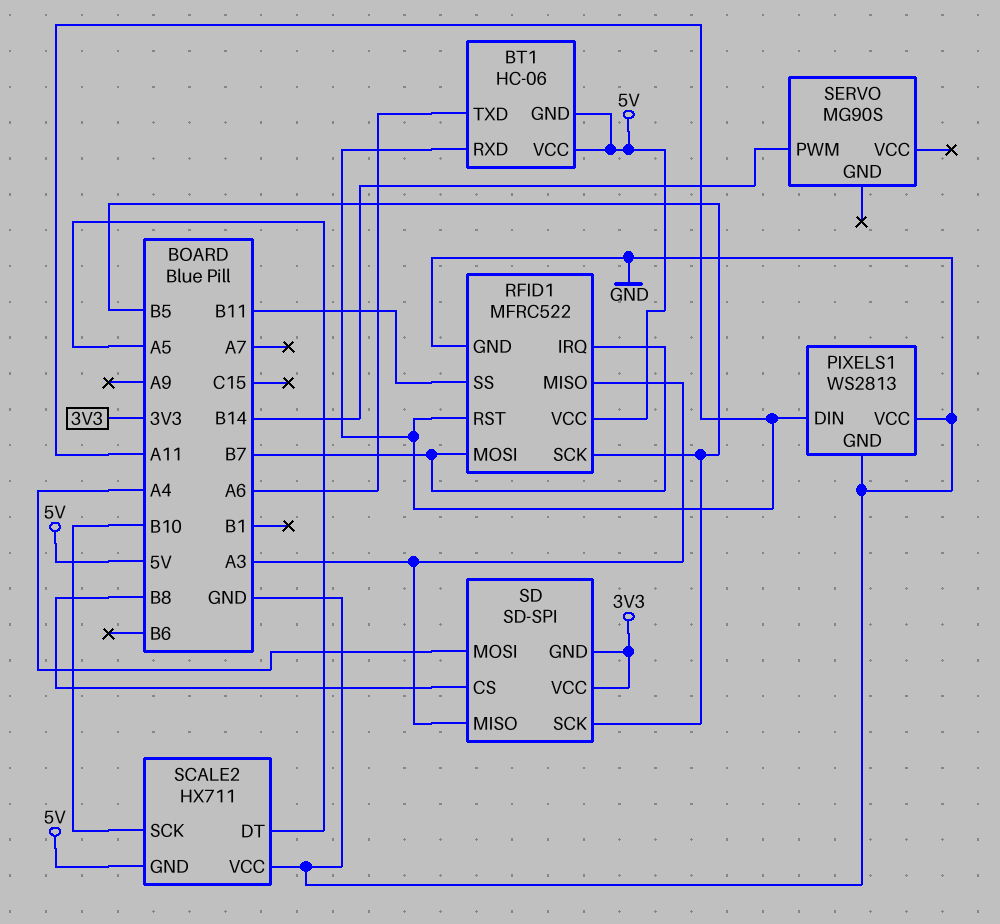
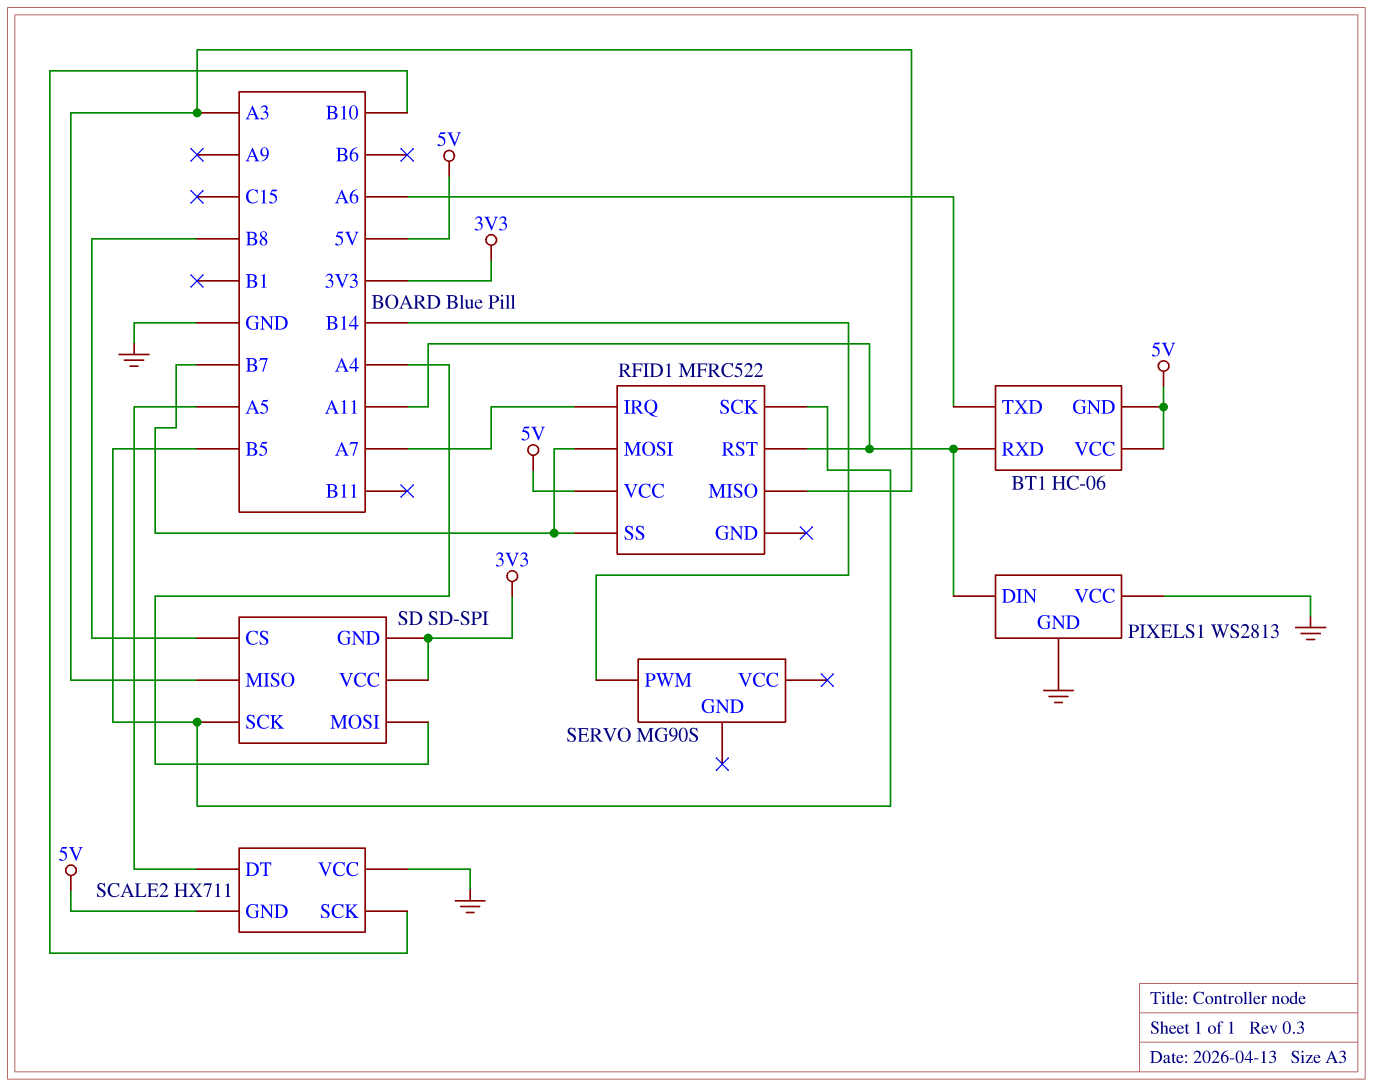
RFID1 pin GND: GND -> none
RFID1 pin IRQ: B7 -> A7
RFID1 pin SS: B11 -> B7

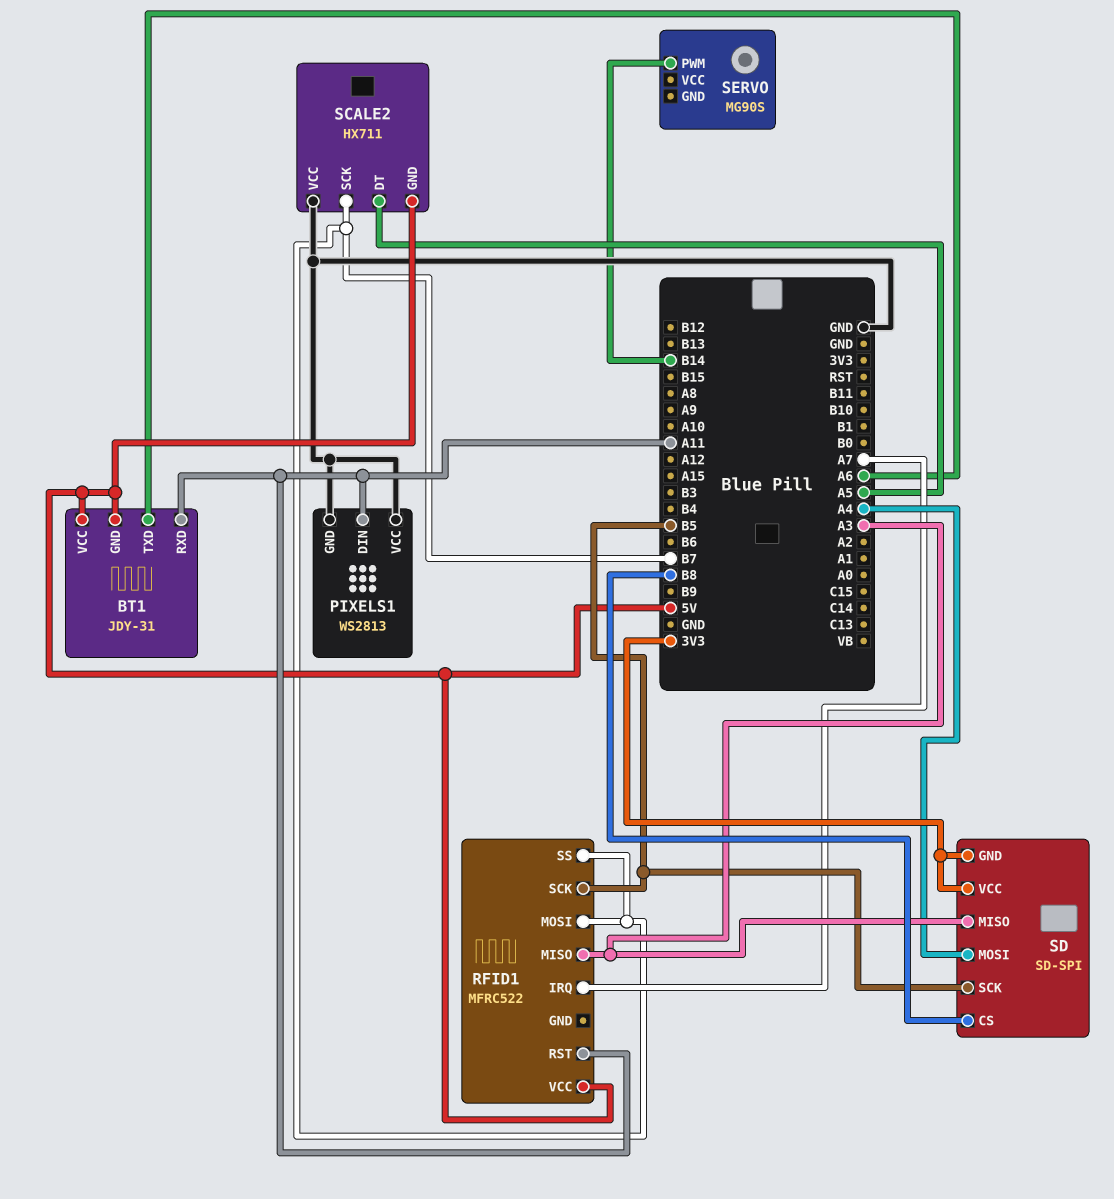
BT1: HC-06 -> JDY-31
SCALE2 pin SCK: B10 -> B7

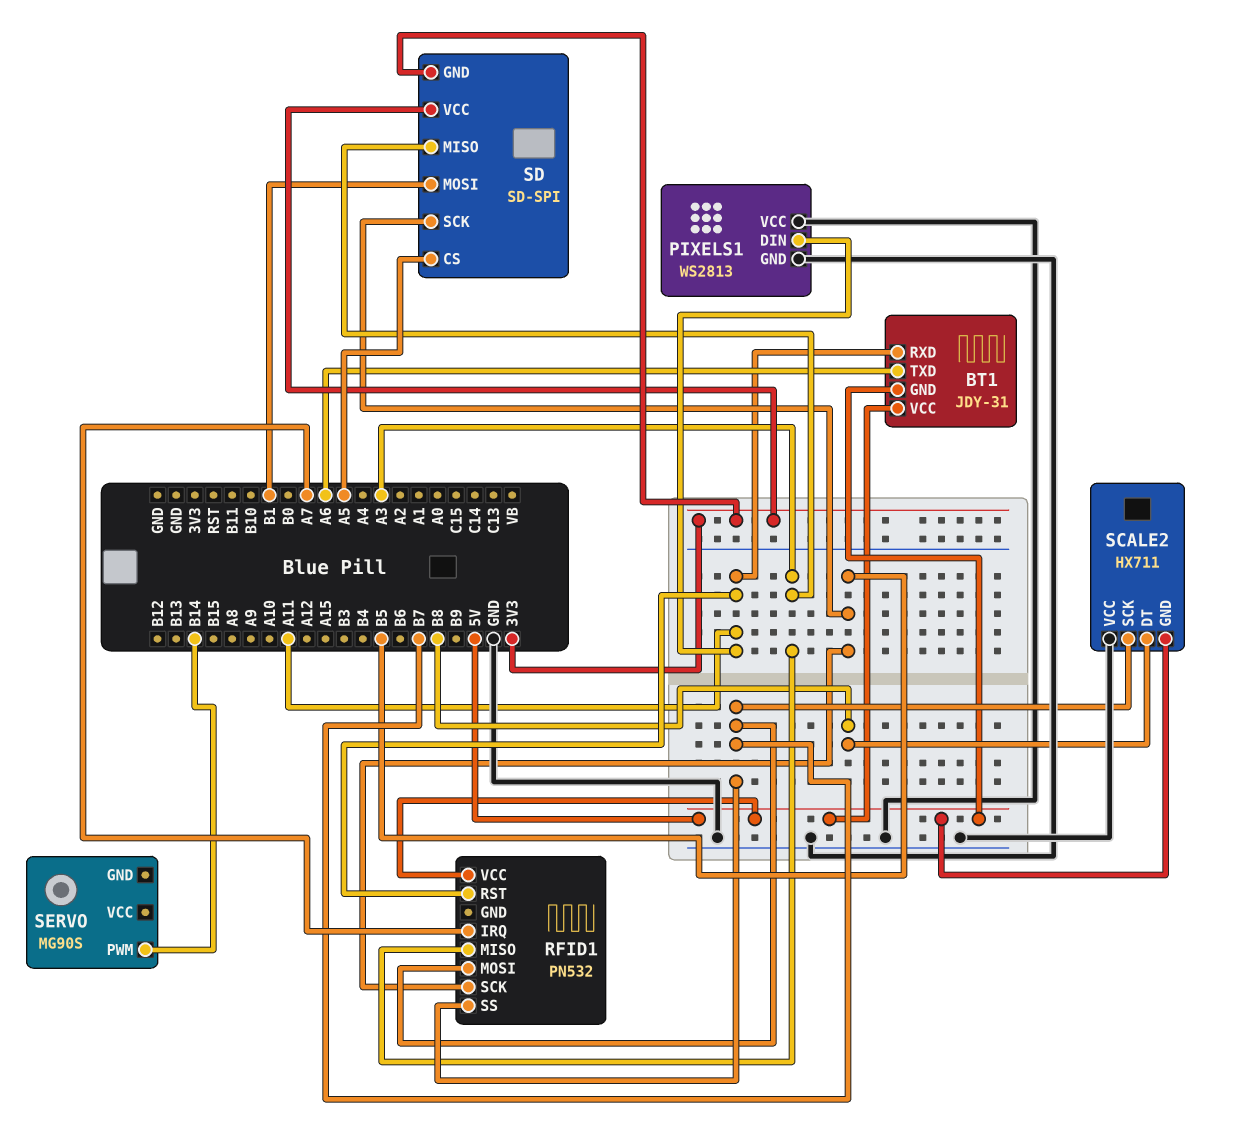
RFID1: MFRC522 -> PN532
SCALE2 pin DT: A5 -> B8
SD pin CS: B8 -> A5
SD pin MOSI: A4 -> B1

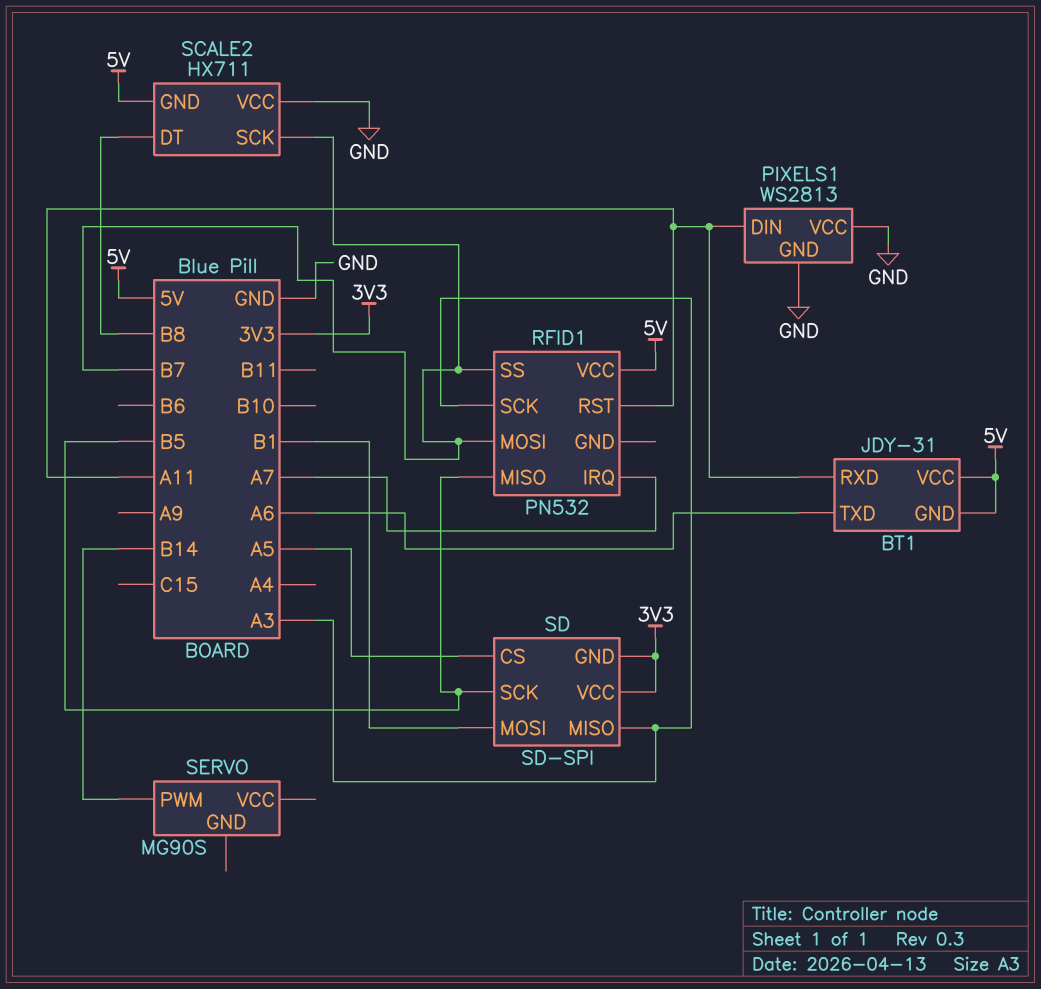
RFID1 pin MISO: A3 -> B5
RFID1 pin SCK: B5 -> A3

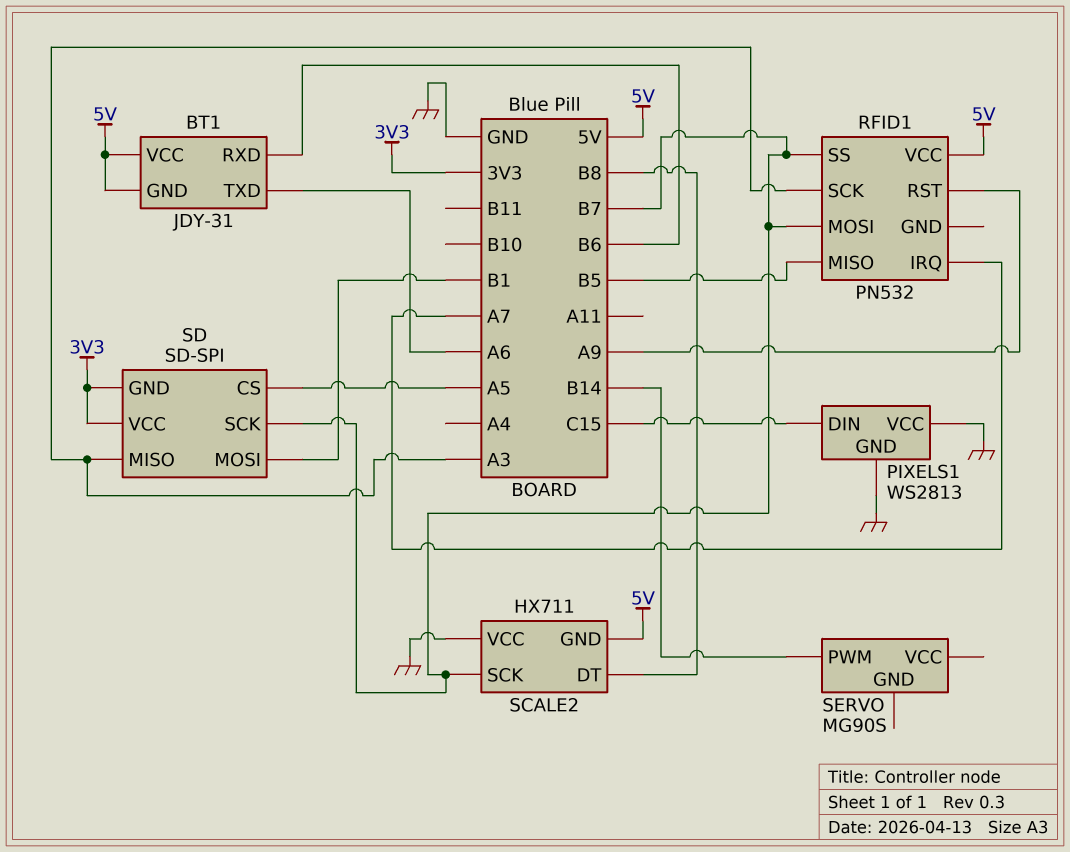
BT1 pin RXD: A11 -> B6
PIXELS1 pin DIN: A11 -> C15
RFID1 pin RST: A11 -> A9
SD pin SCK: B5 -> B7

